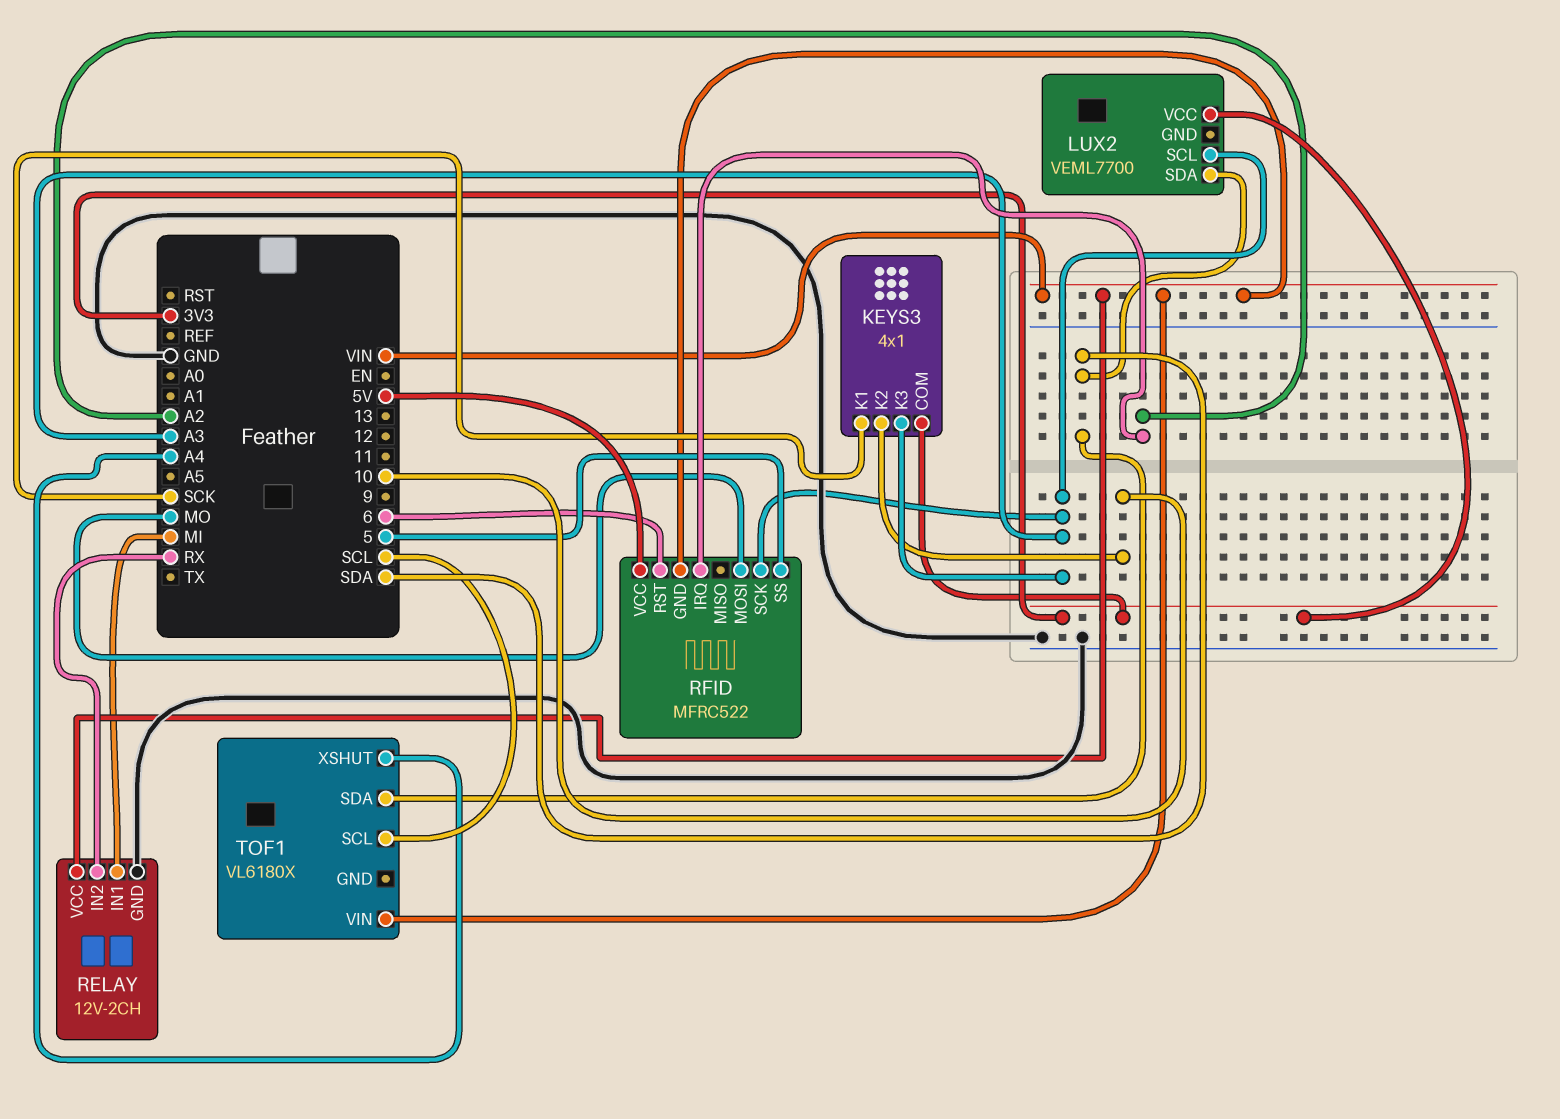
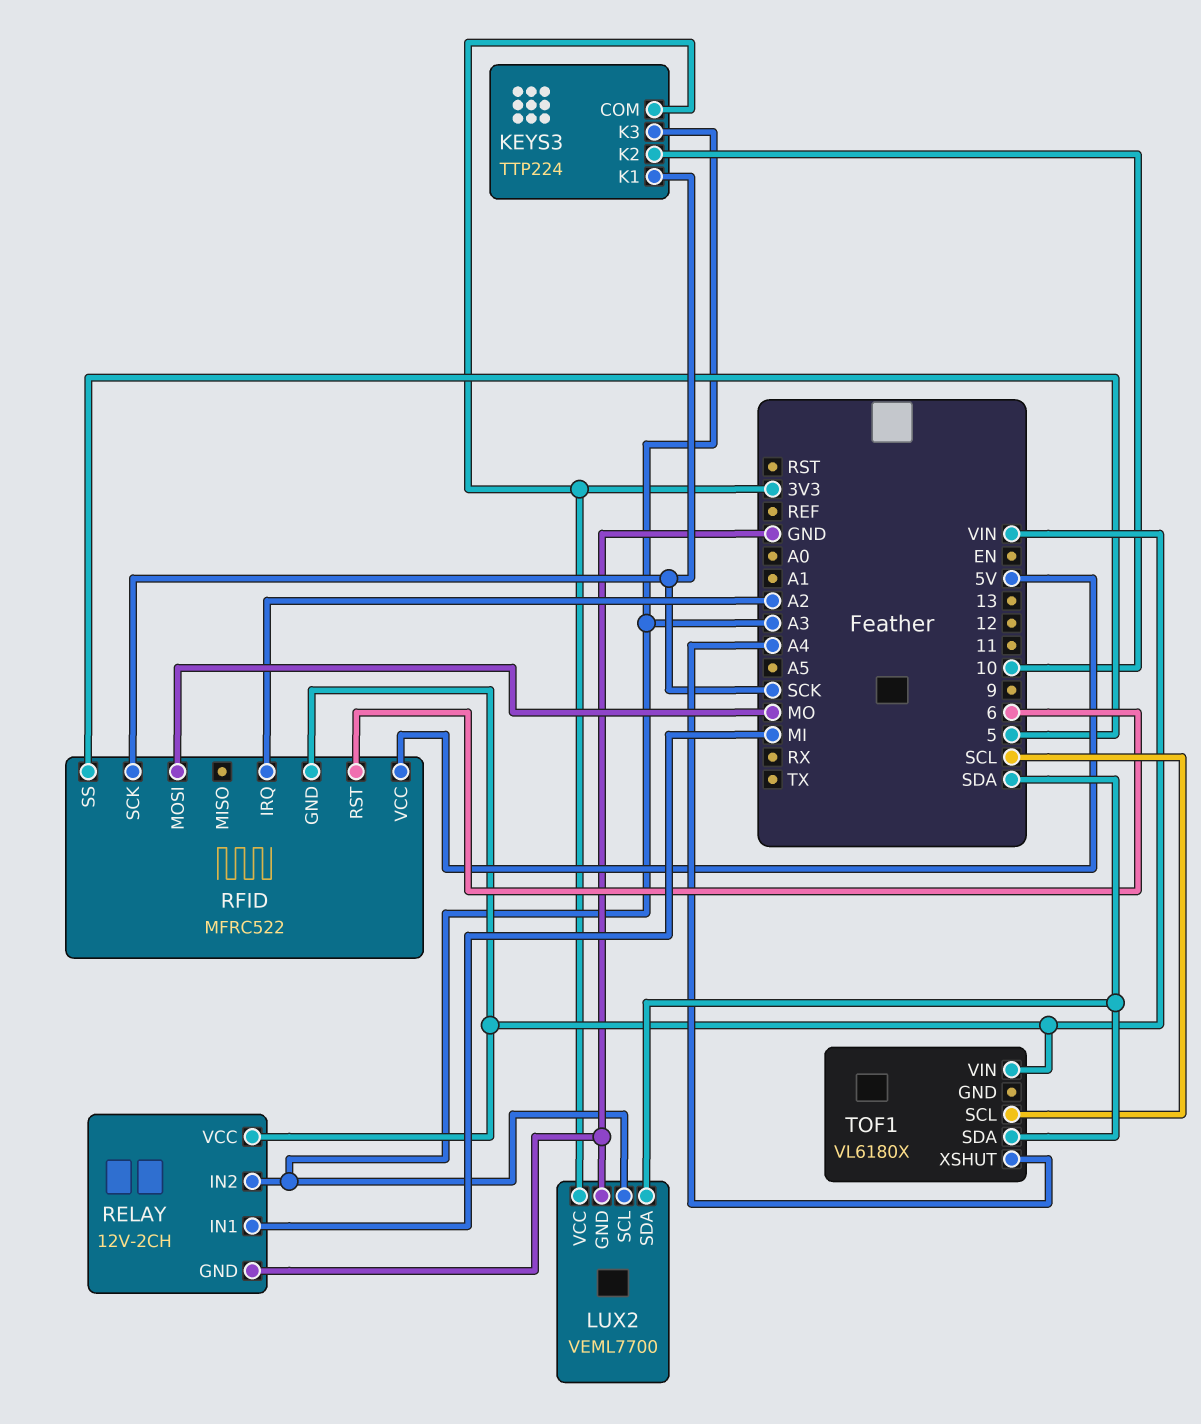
KEYS3: 4x1 -> TTP224
LUX2 pin GND: none -> GND
RELAY pin IN2: RX -> A3
RFID pin SCK: A3 -> SCK

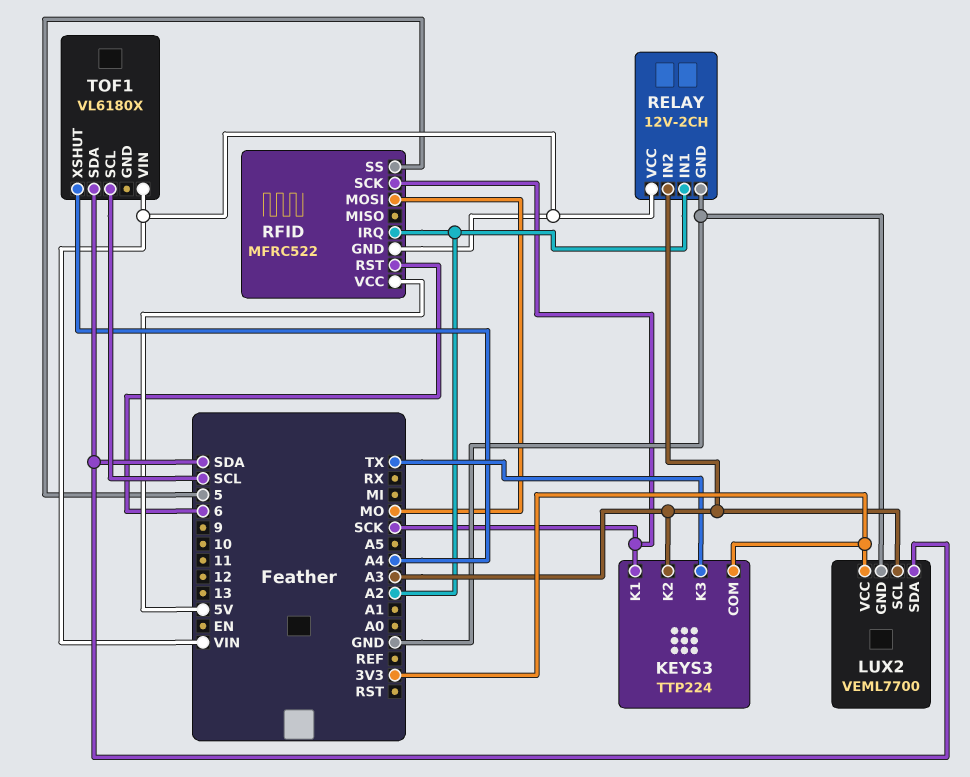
KEYS3 pin K2: 10 -> A3
KEYS3 pin K3: A3 -> TX
RELAY pin IN1: MI -> A2

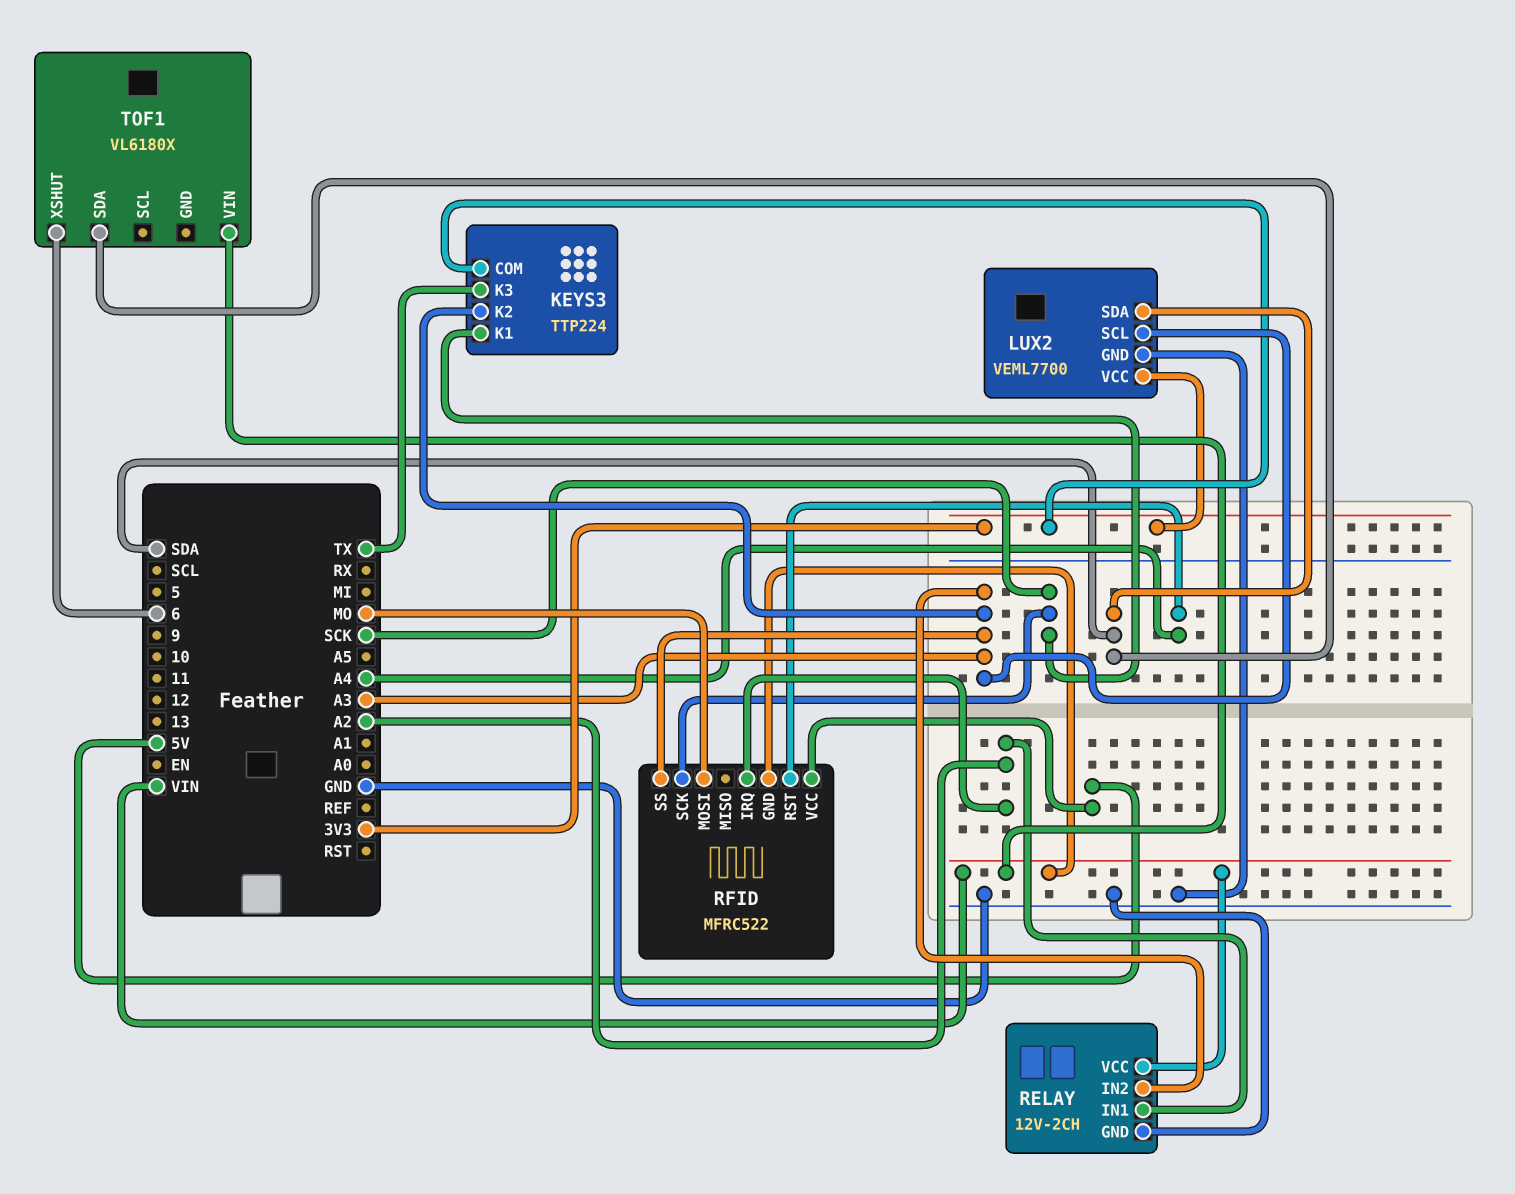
RFID pin RST: 6 -> A4
RFID pin SS: 5 -> A3
TOF1 pin SCL: SCL -> none
TOF1 pin XSHUT: A4 -> 6

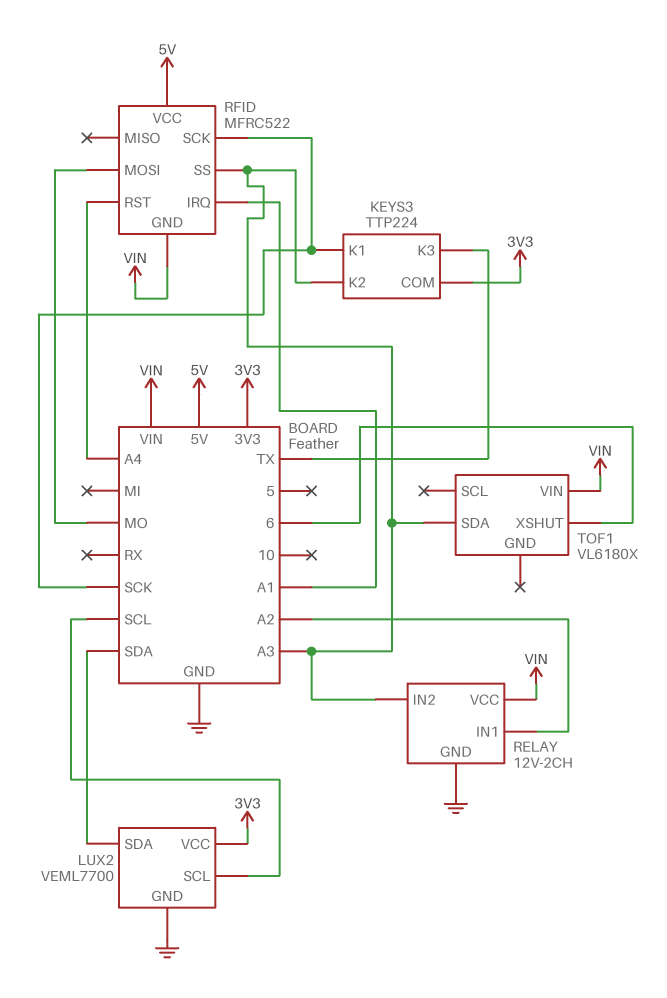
LUX2 pin SCL: A3 -> SCL
RFID pin IRQ: A2 -> A1
TOF1 pin SDA: SDA -> A3

